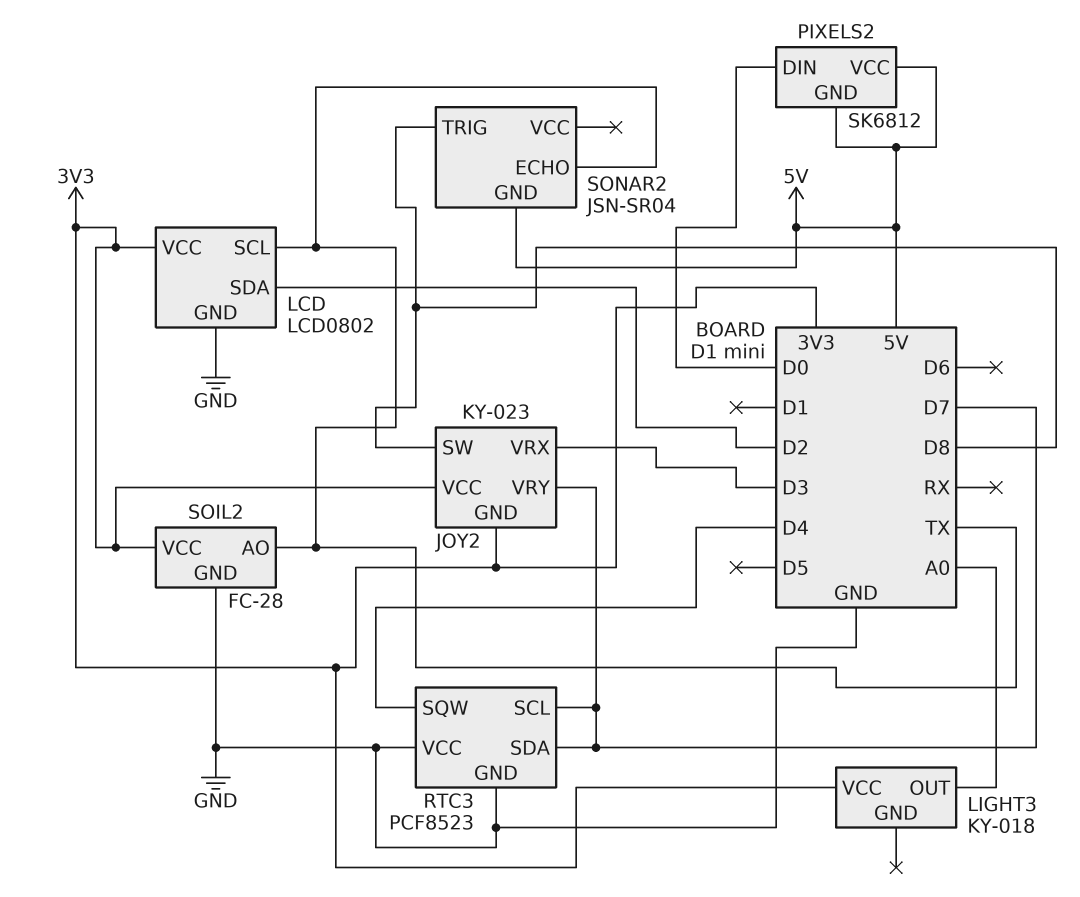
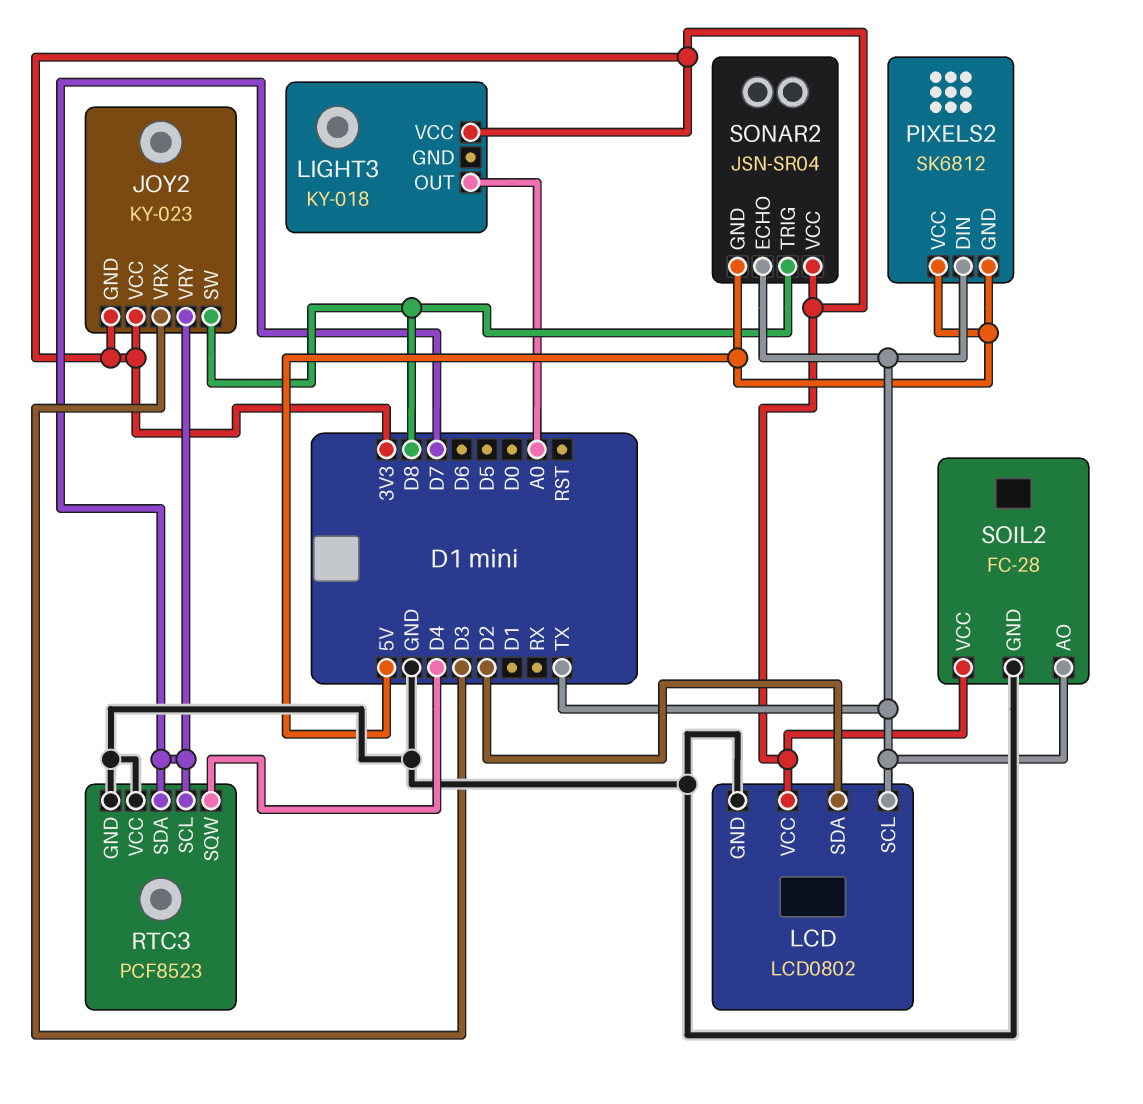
PIXELS2 pin DIN: D0 -> TX
SONAR2 pin VCC: none -> 3V3

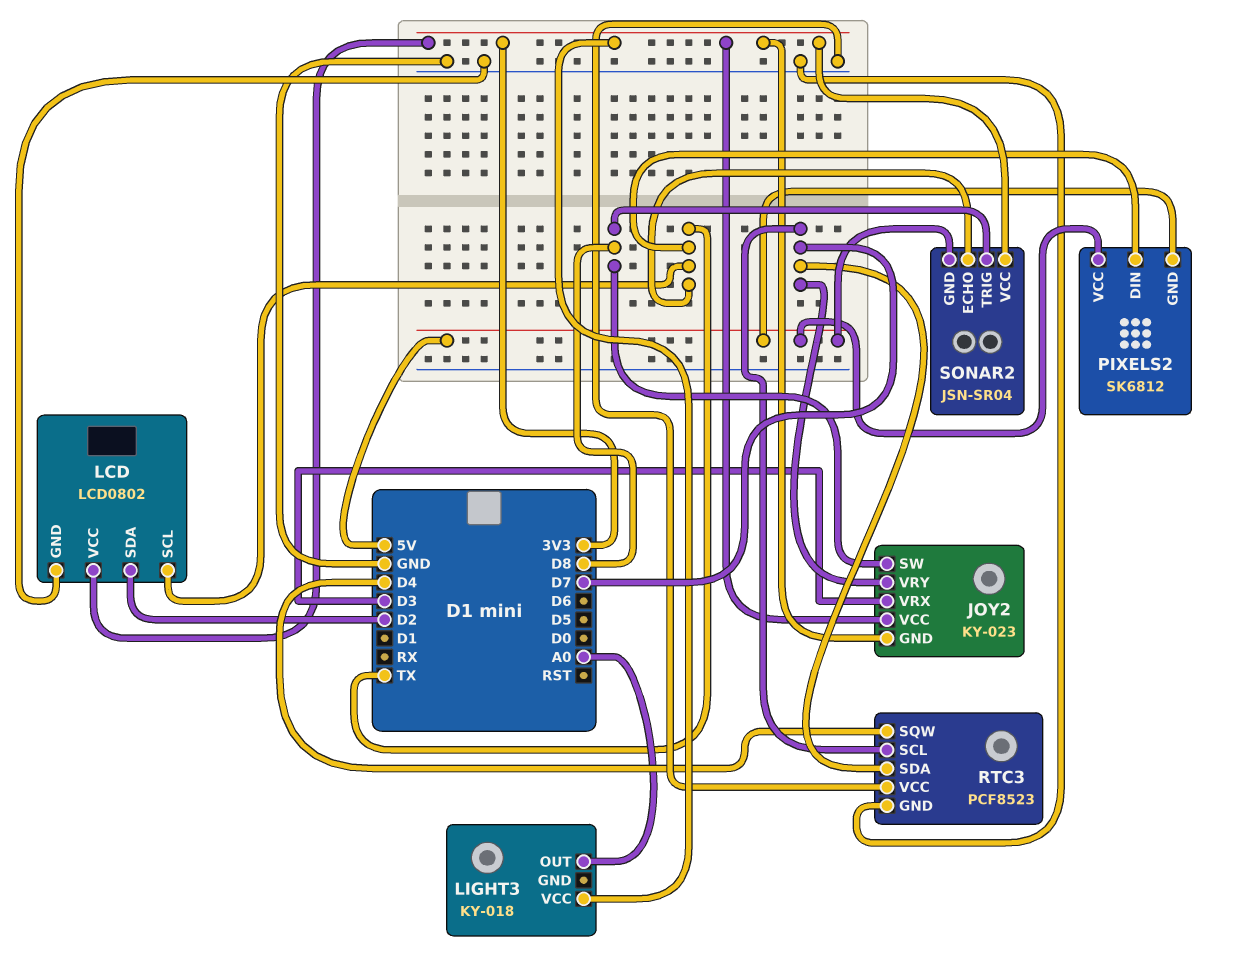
SOIL2: FC-28 -> none
SOIL2 pin AO: TX -> none
SOIL2 pin GND: GND -> none
SOIL2 pin VCC: 3V3 -> none

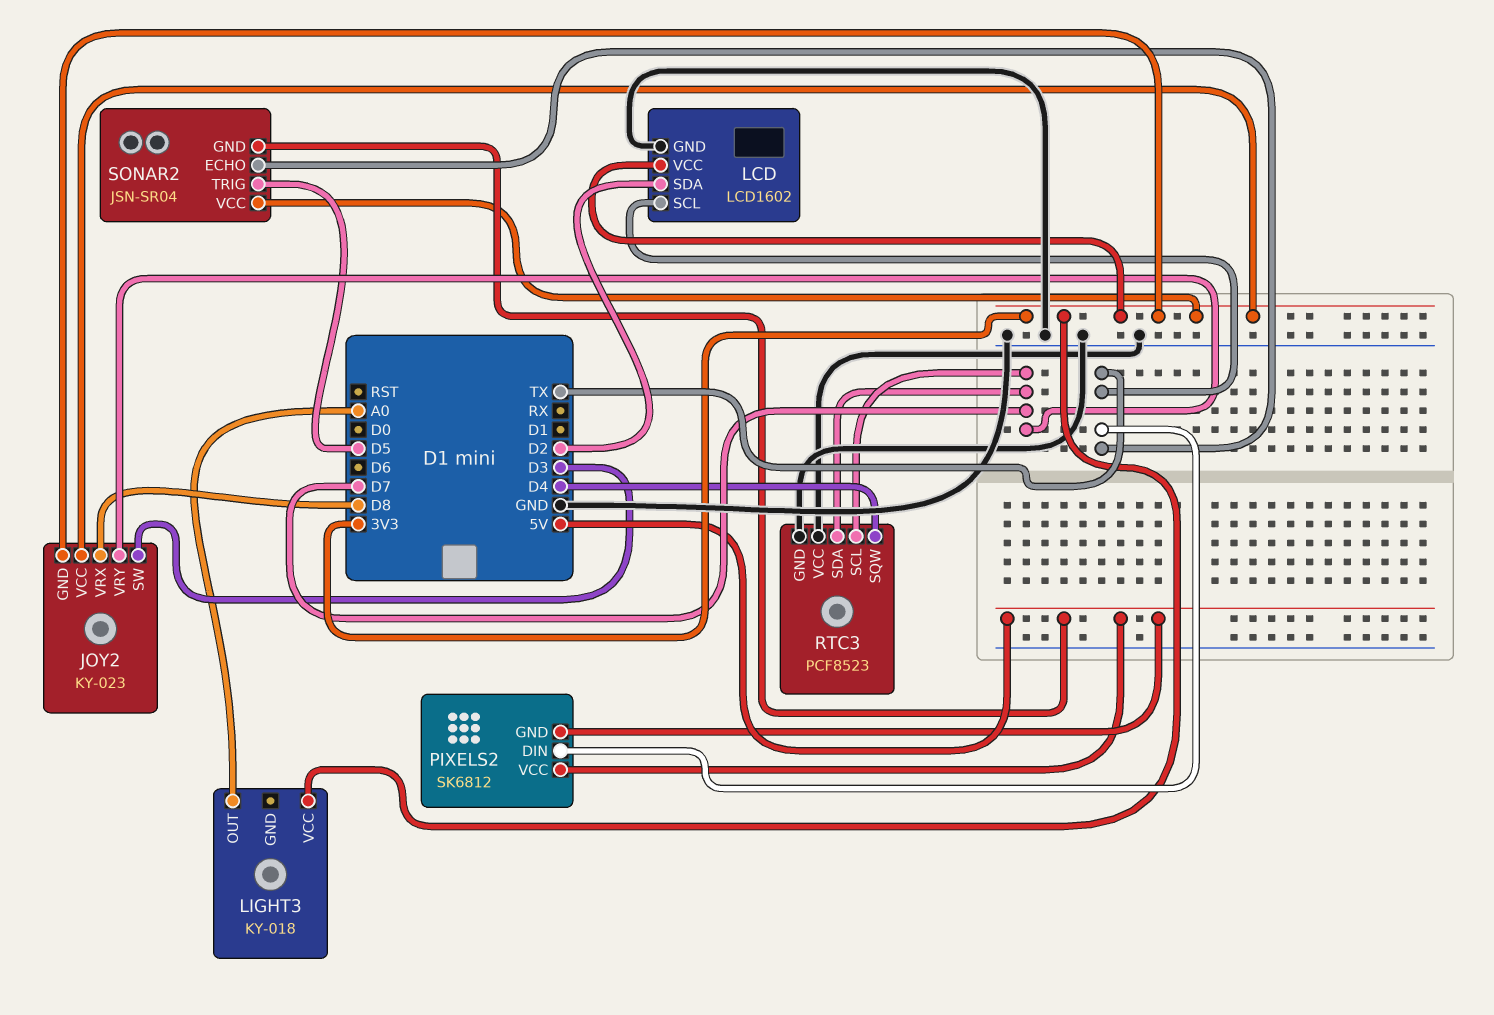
JOY2 pin SW: D8 -> D3
JOY2 pin VRX: D3 -> D8
LCD: LCD0802 -> LCD1602
SONAR2 pin TRIG: D8 -> D5

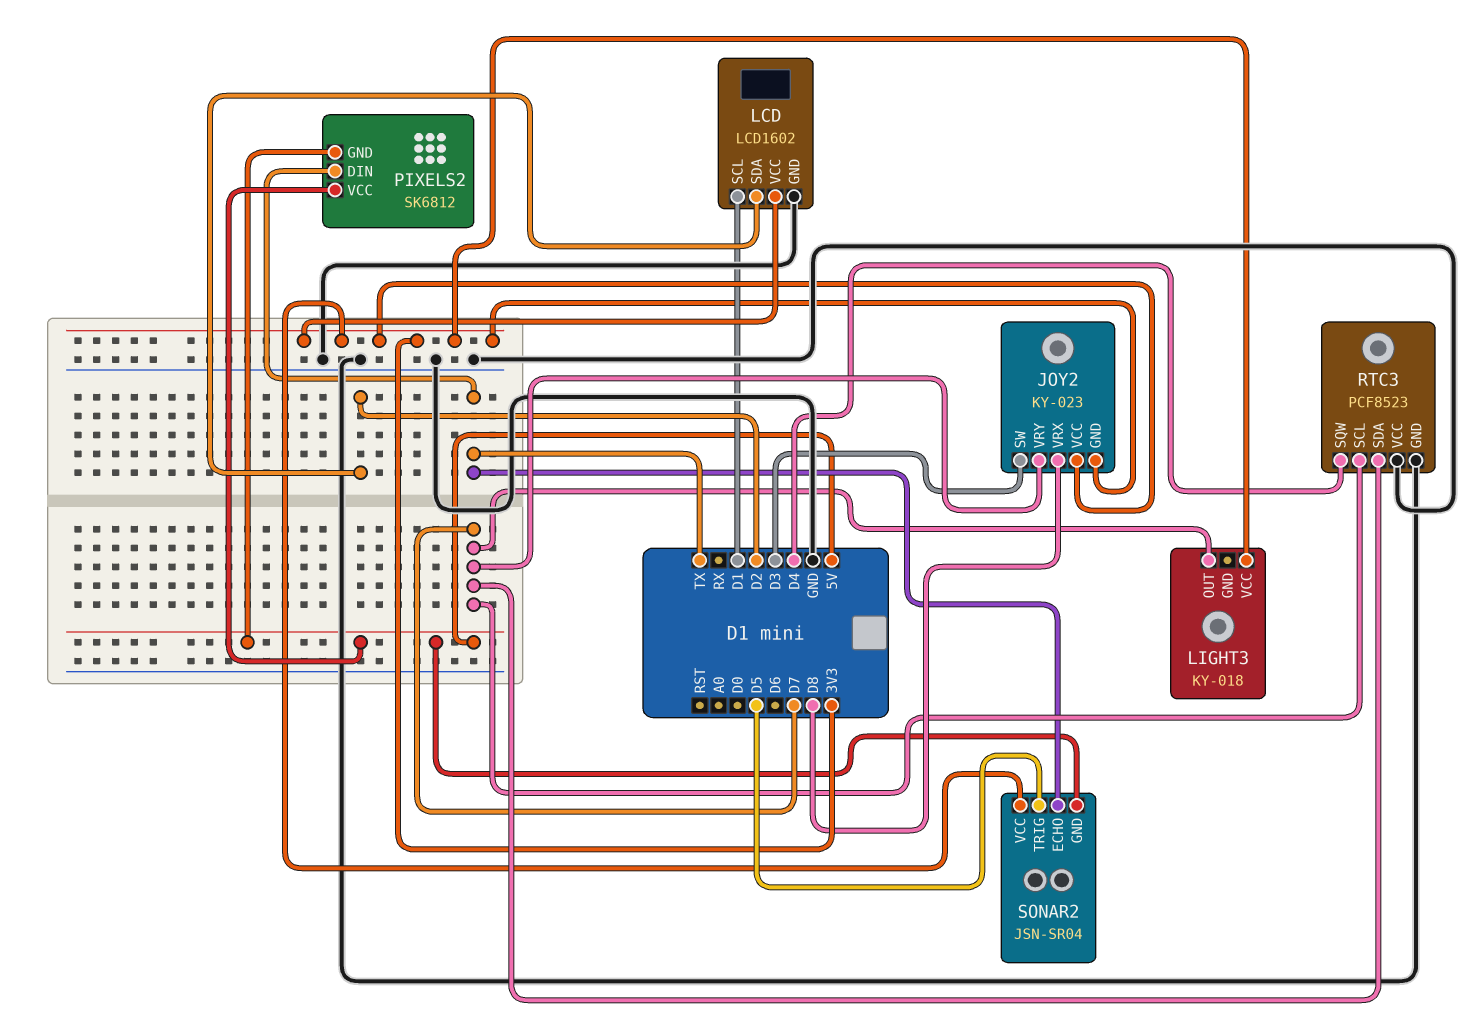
LCD pin SCL: TX -> D1
LIGHT3 pin OUT: A0 -> D7

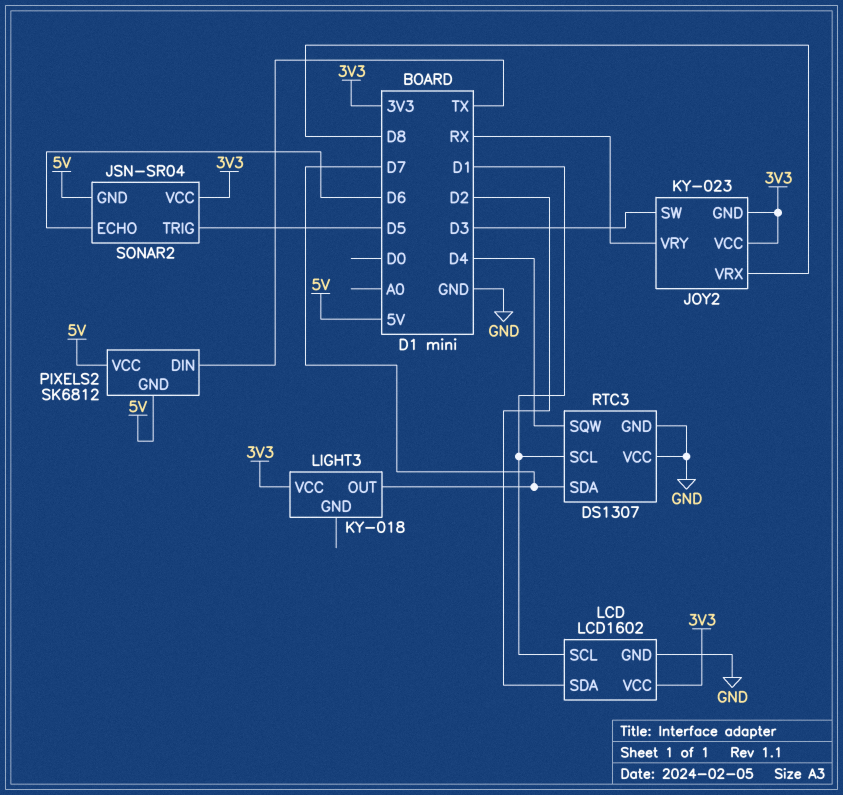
JOY2 pin VRY: D7 -> RX
RTC3: PCF8523 -> DS1307
RTC3 pin SCL: D7 -> D1
SONAR2 pin ECHO: TX -> D6

